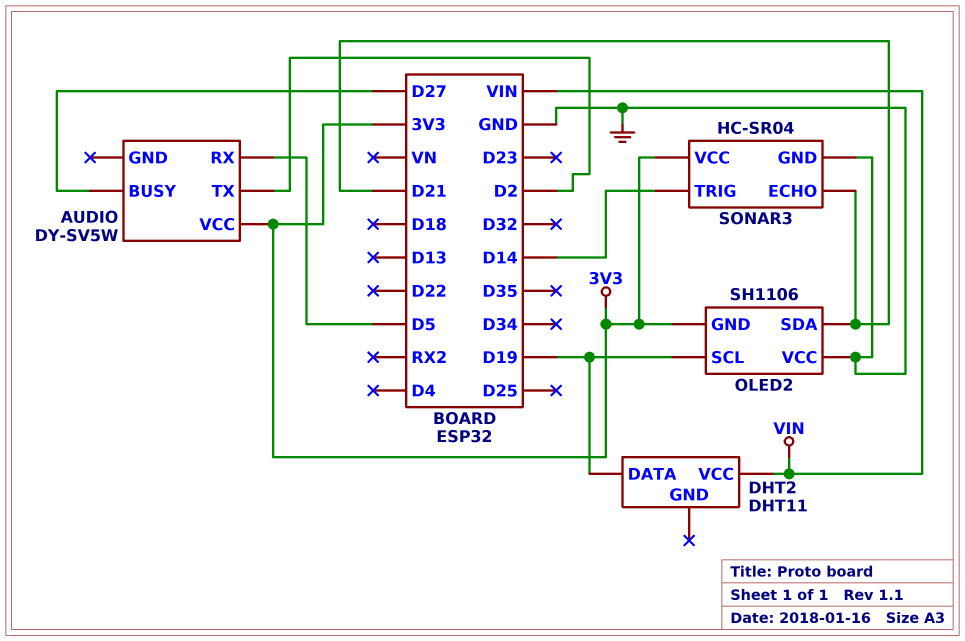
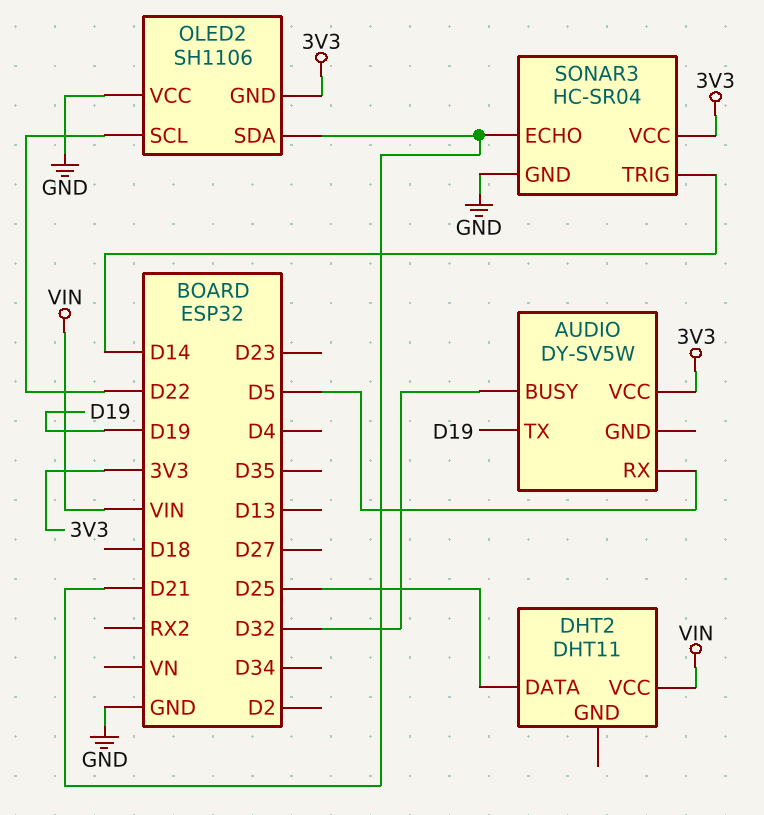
AUDIO pin BUSY: D27 -> D32
AUDIO pin TX: D2 -> D19
DHT2 pin DATA: D19 -> D25
OLED2 pin SCL: D19 -> D22

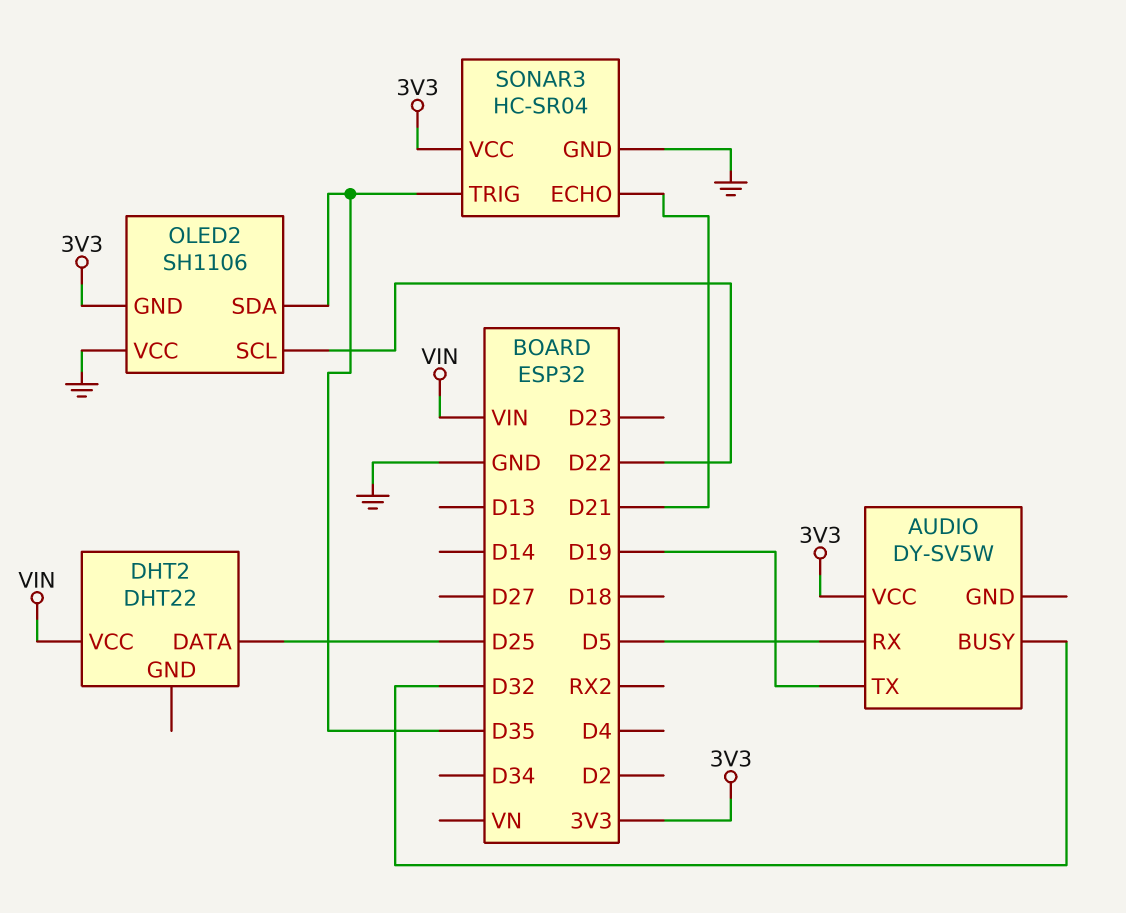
DHT2: DHT11 -> DHT22
OLED2 pin SDA: D21 -> D35
SONAR3 pin TRIG: D14 -> D35

